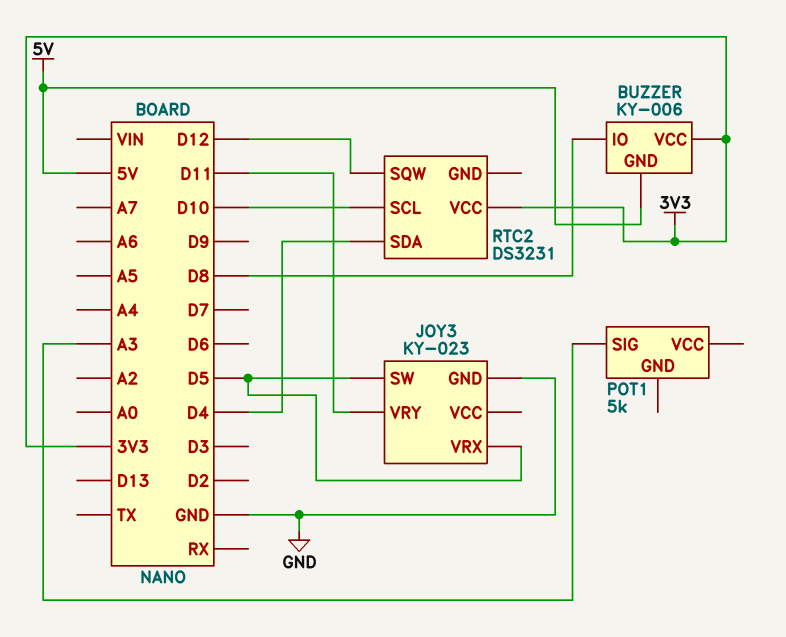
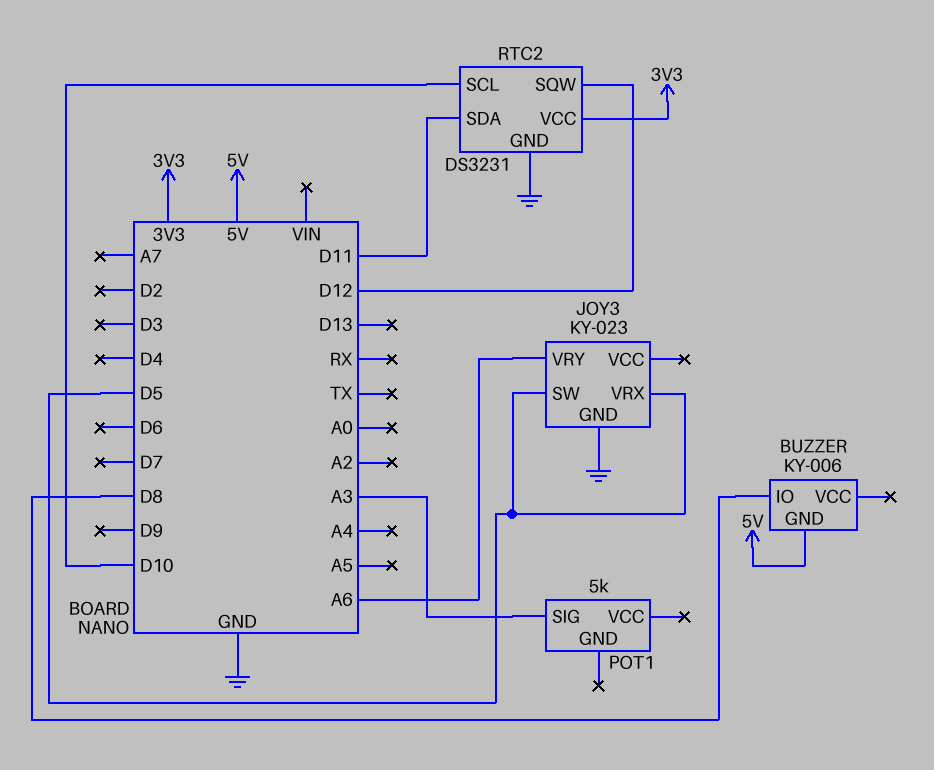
BUZZER pin VCC: 3V3 -> none
JOY3 pin VRY: D11 -> A6
RTC2 pin GND: none -> GND
RTC2 pin SDA: D4 -> D11

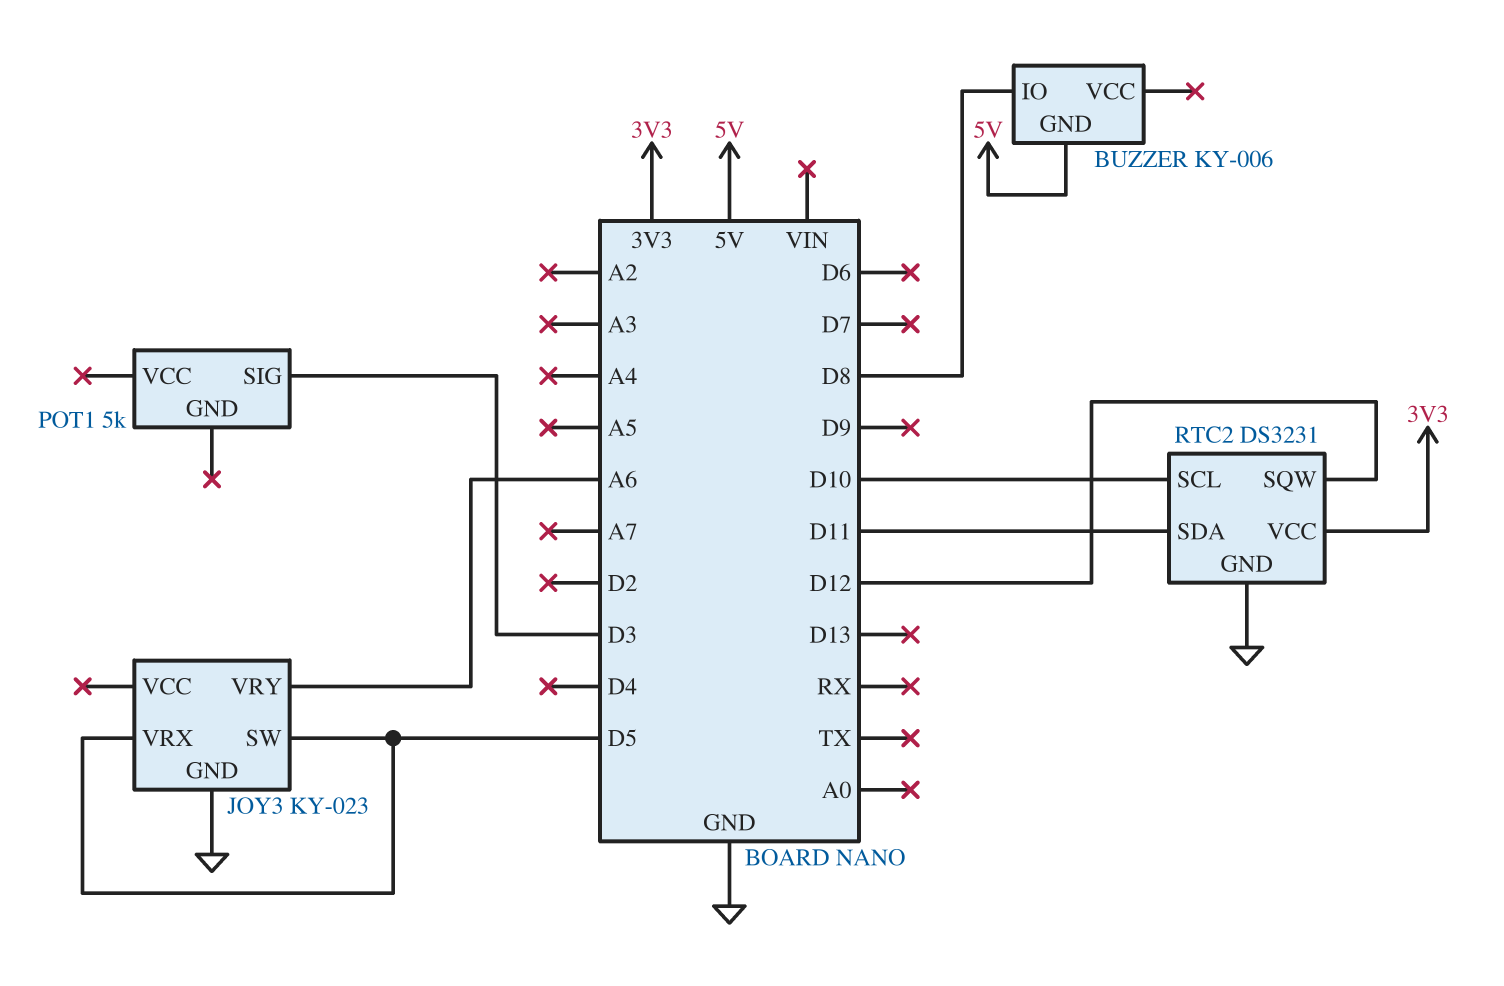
POT1 pin SIG: A3 -> D3

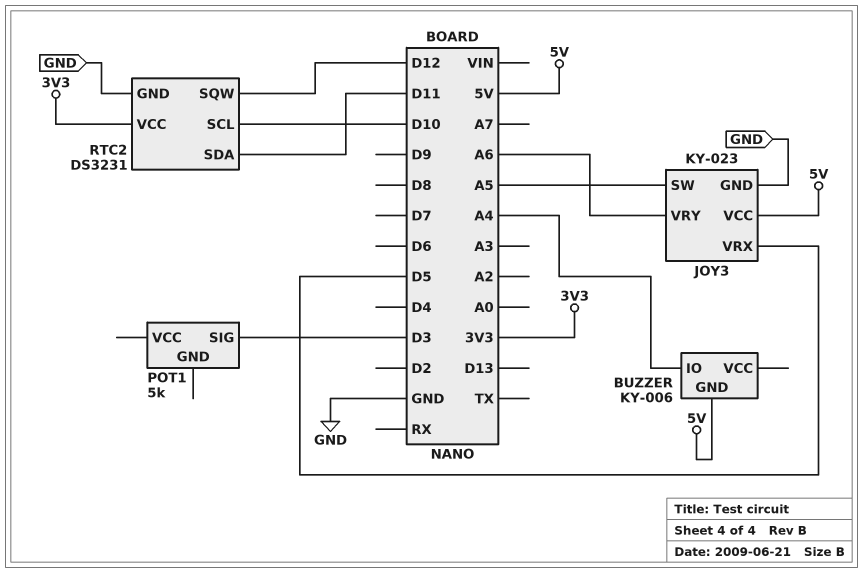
BUZZER pin IO: D8 -> A4
JOY3 pin SW: D5 -> A5
JOY3 pin VCC: none -> 5V

